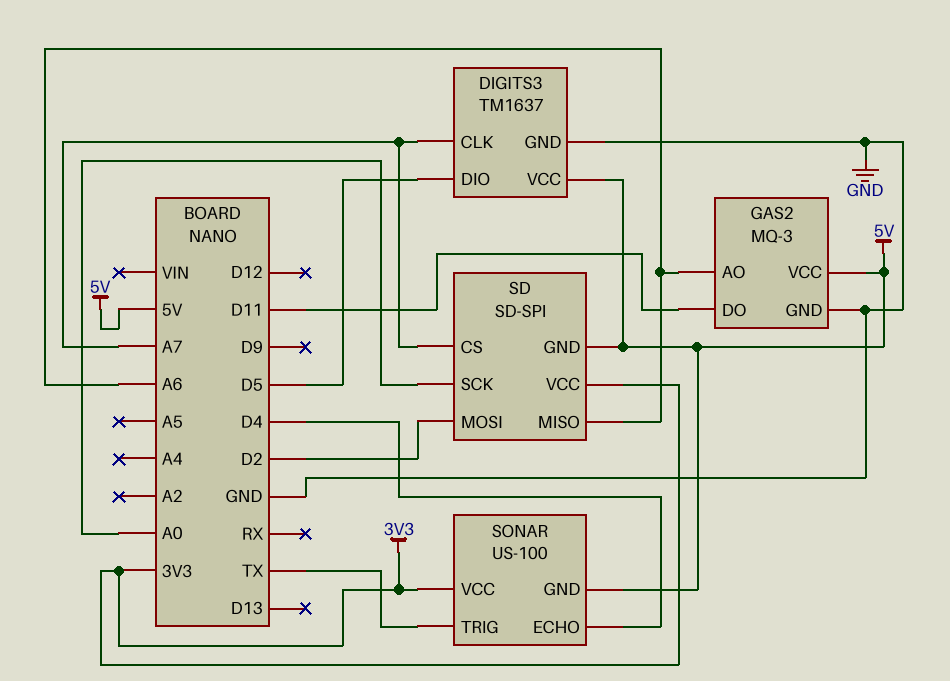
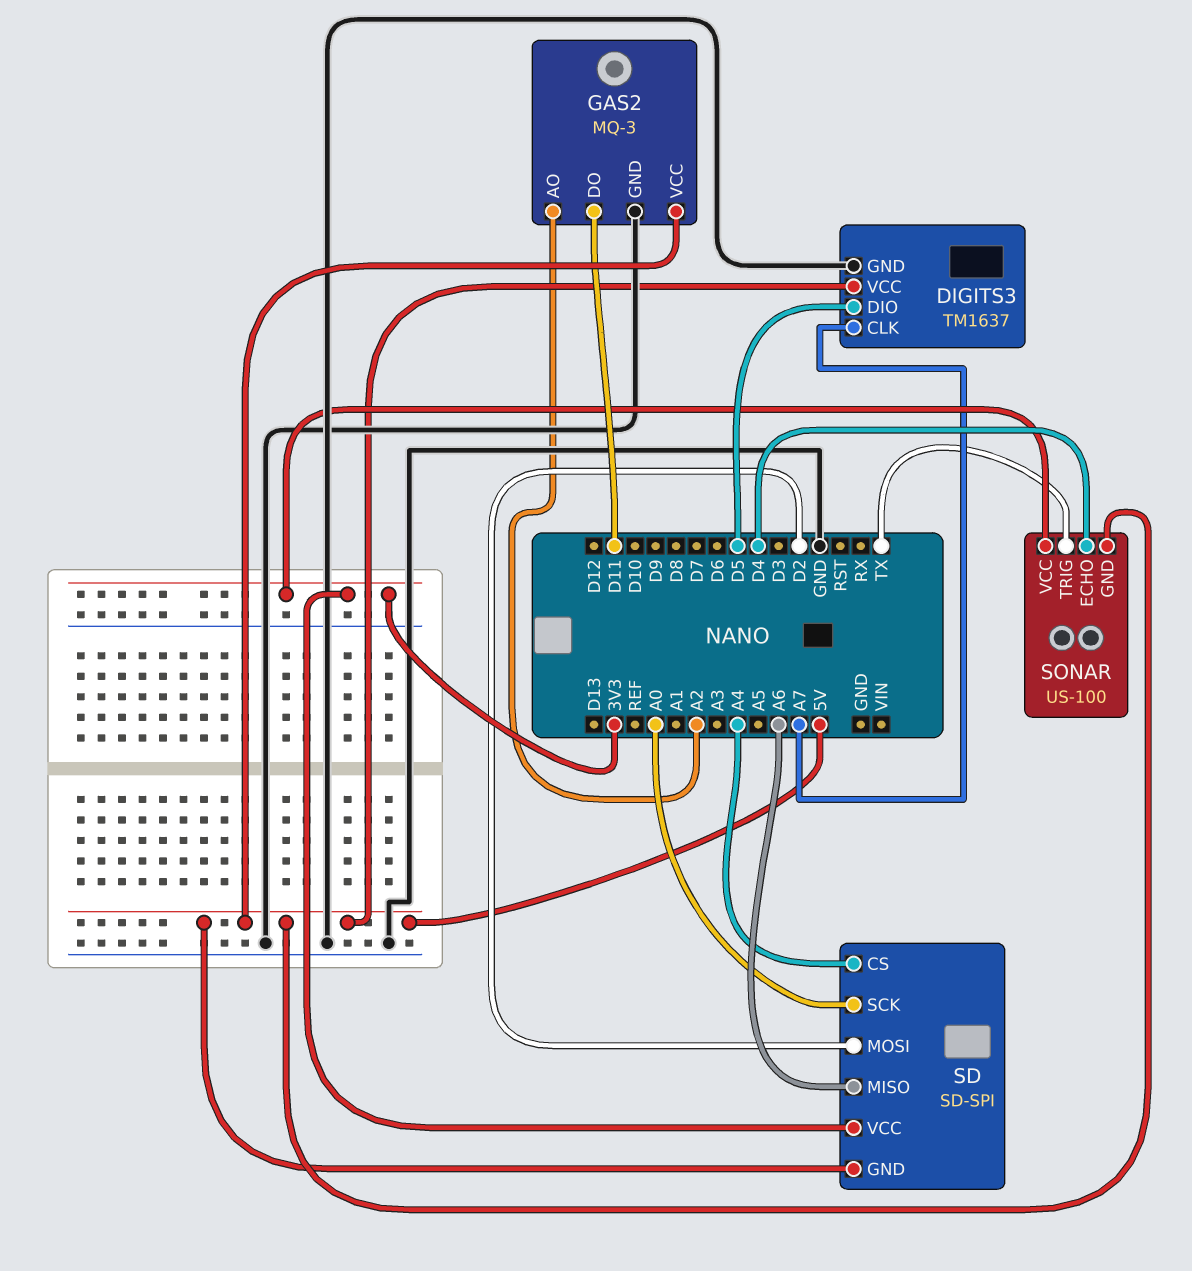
GAS2 pin AO: A6 -> A2
SD pin CS: A7 -> A4

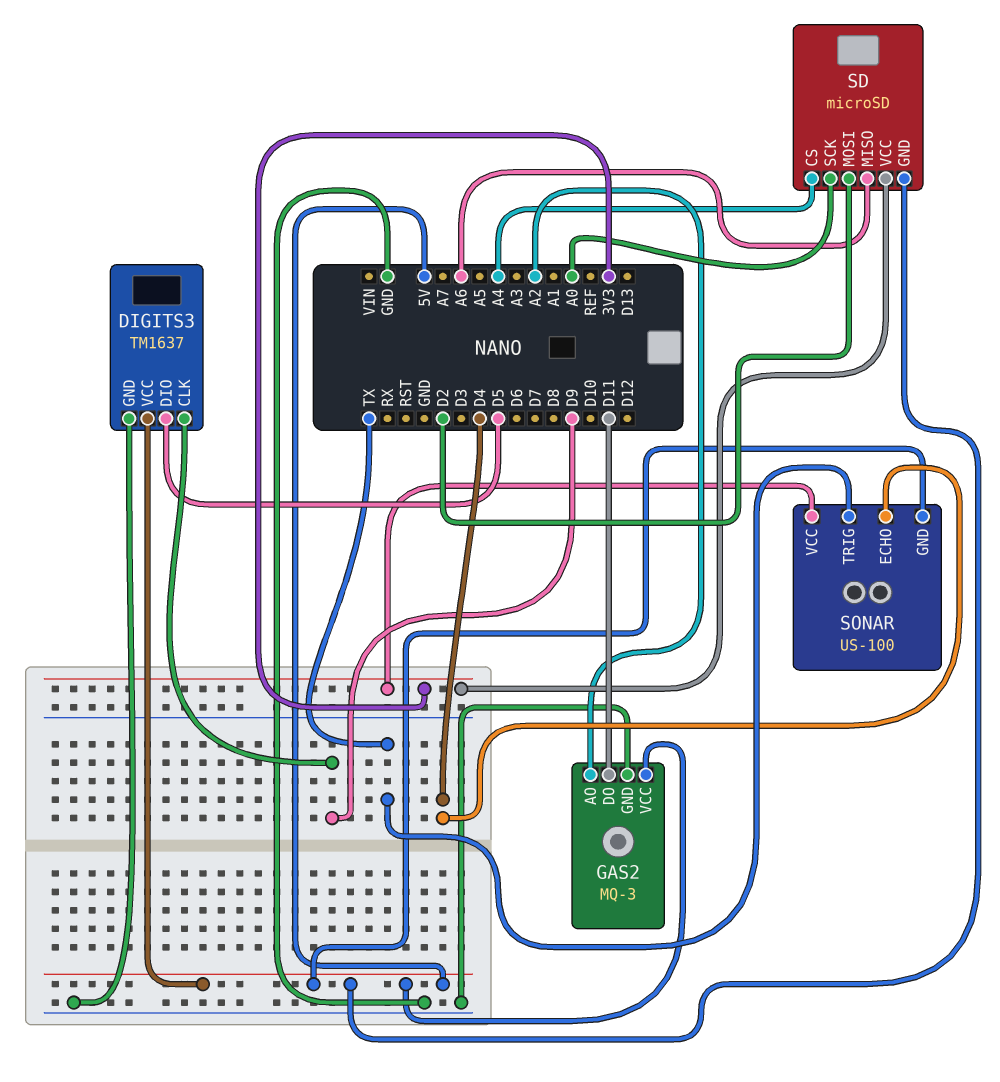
DIGITS3 pin CLK: A7 -> D9
SD: SD-SPI -> microSD

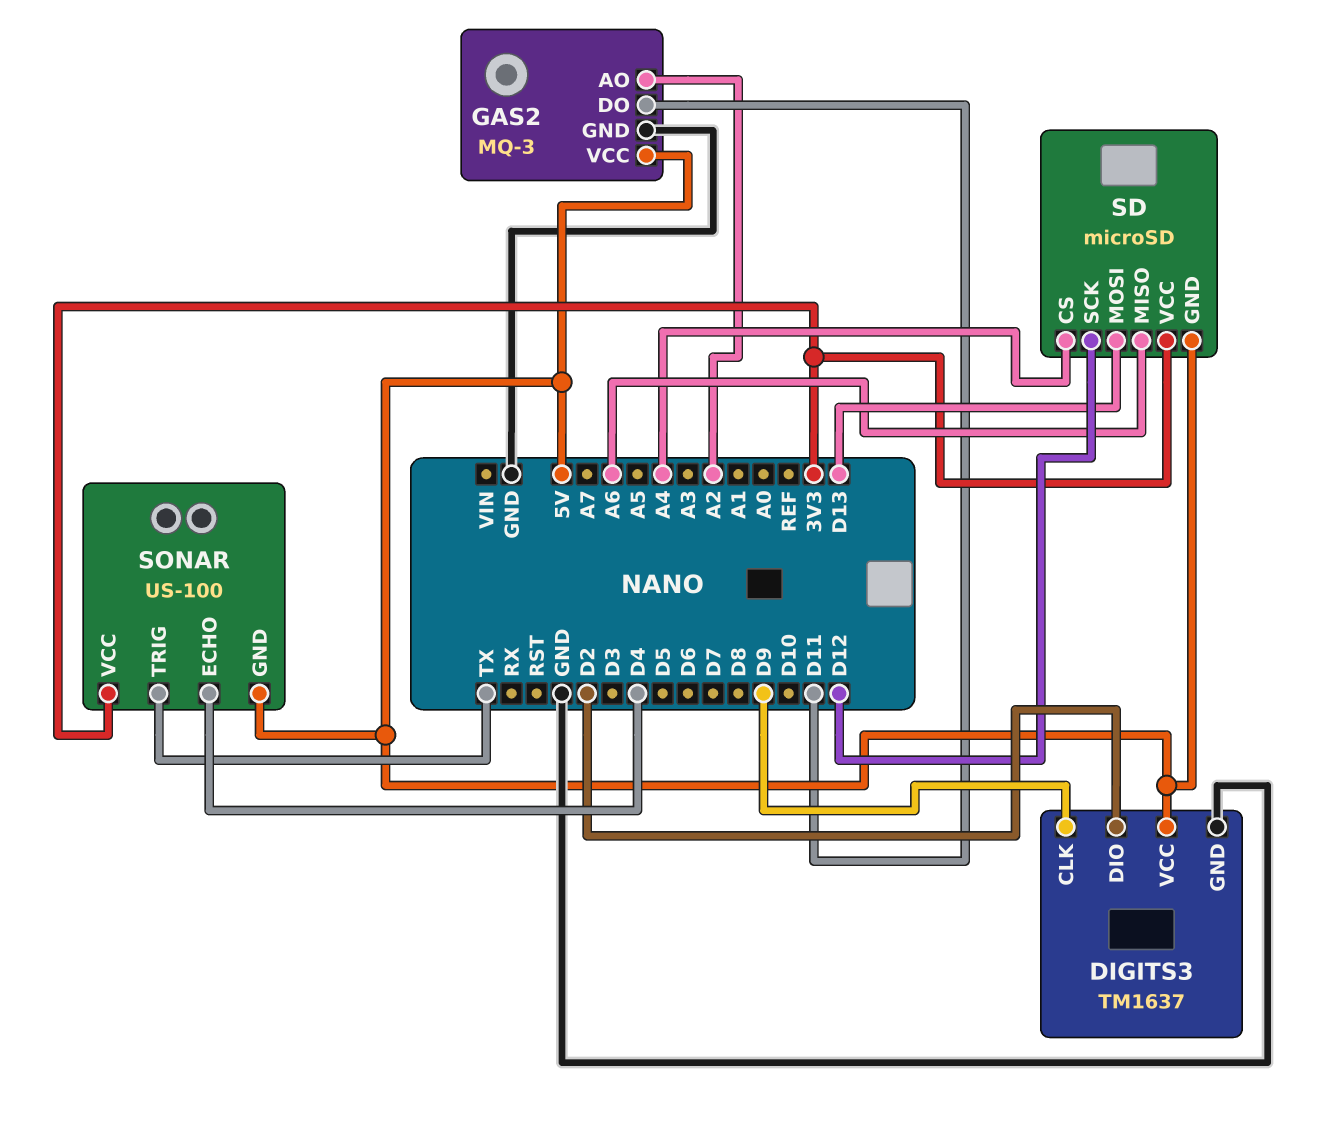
DIGITS3 pin DIO: D5 -> D2
SD pin MOSI: D2 -> D13
SD pin SCK: A0 -> D12

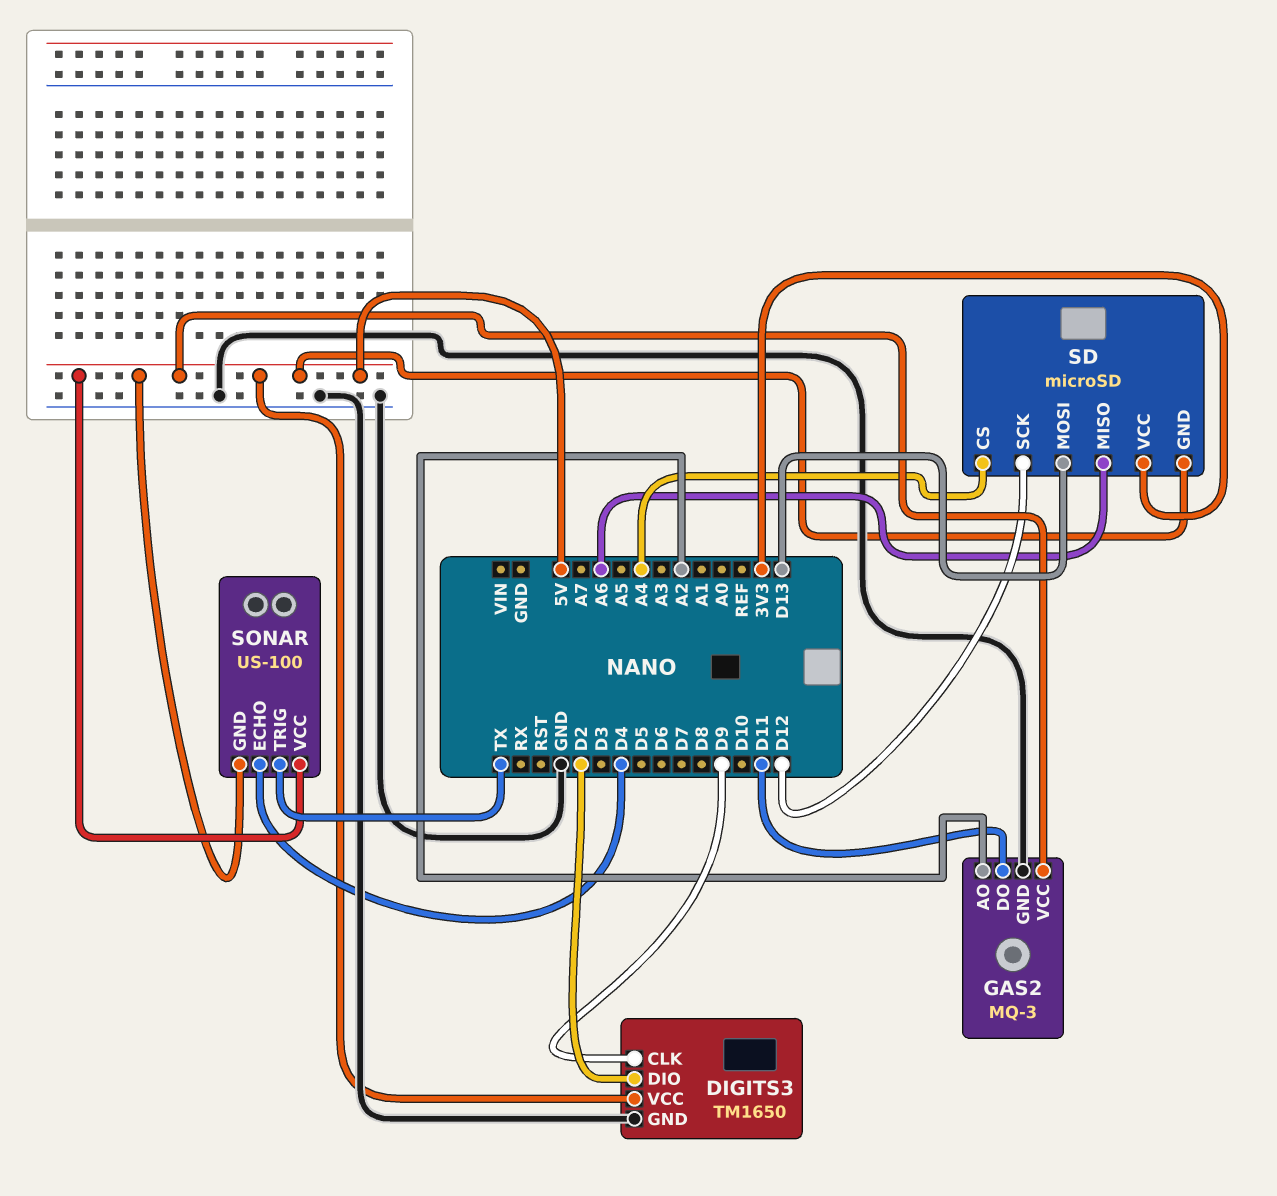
DIGITS3: TM1637 -> TM1650
SONAR pin VCC: 3V3 -> 5V

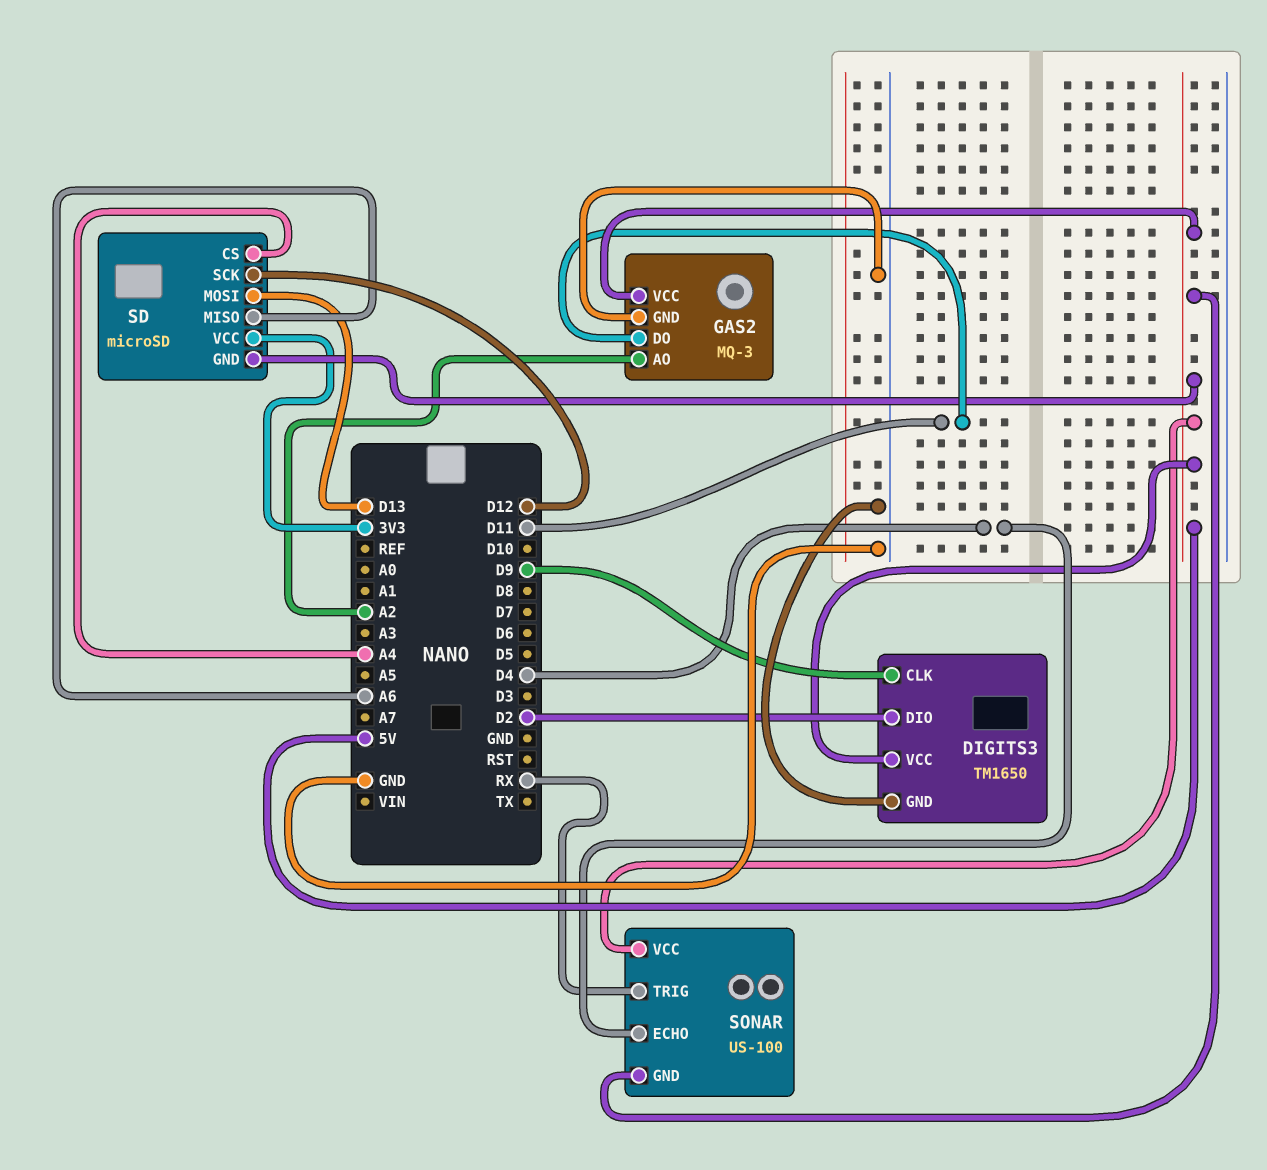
SONAR pin TRIG: TX -> RX

